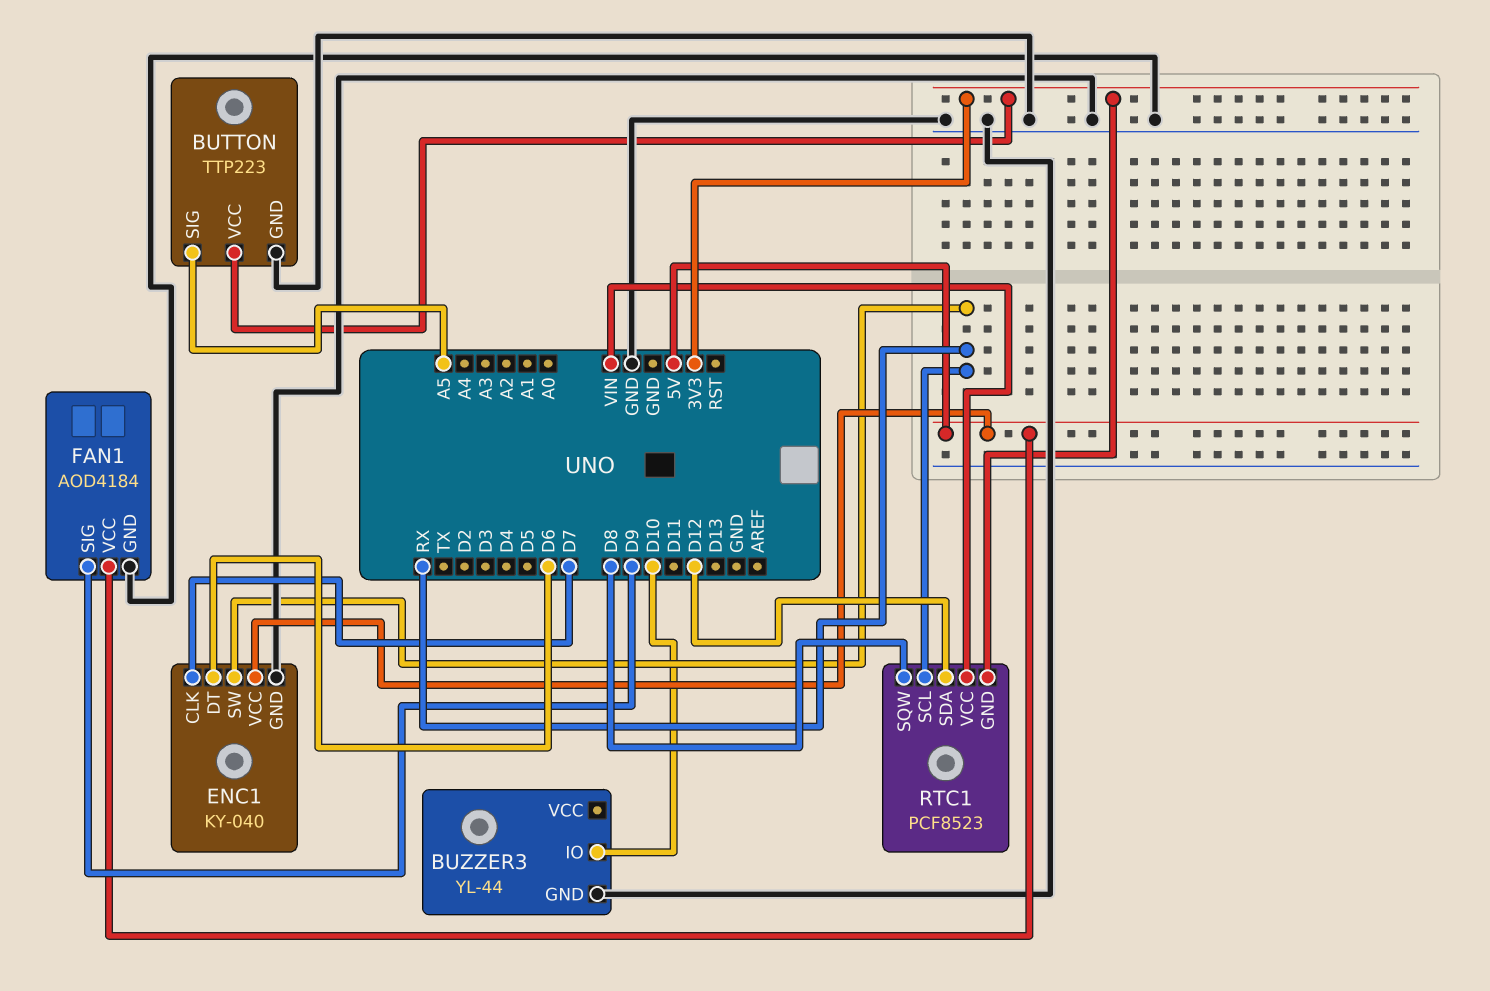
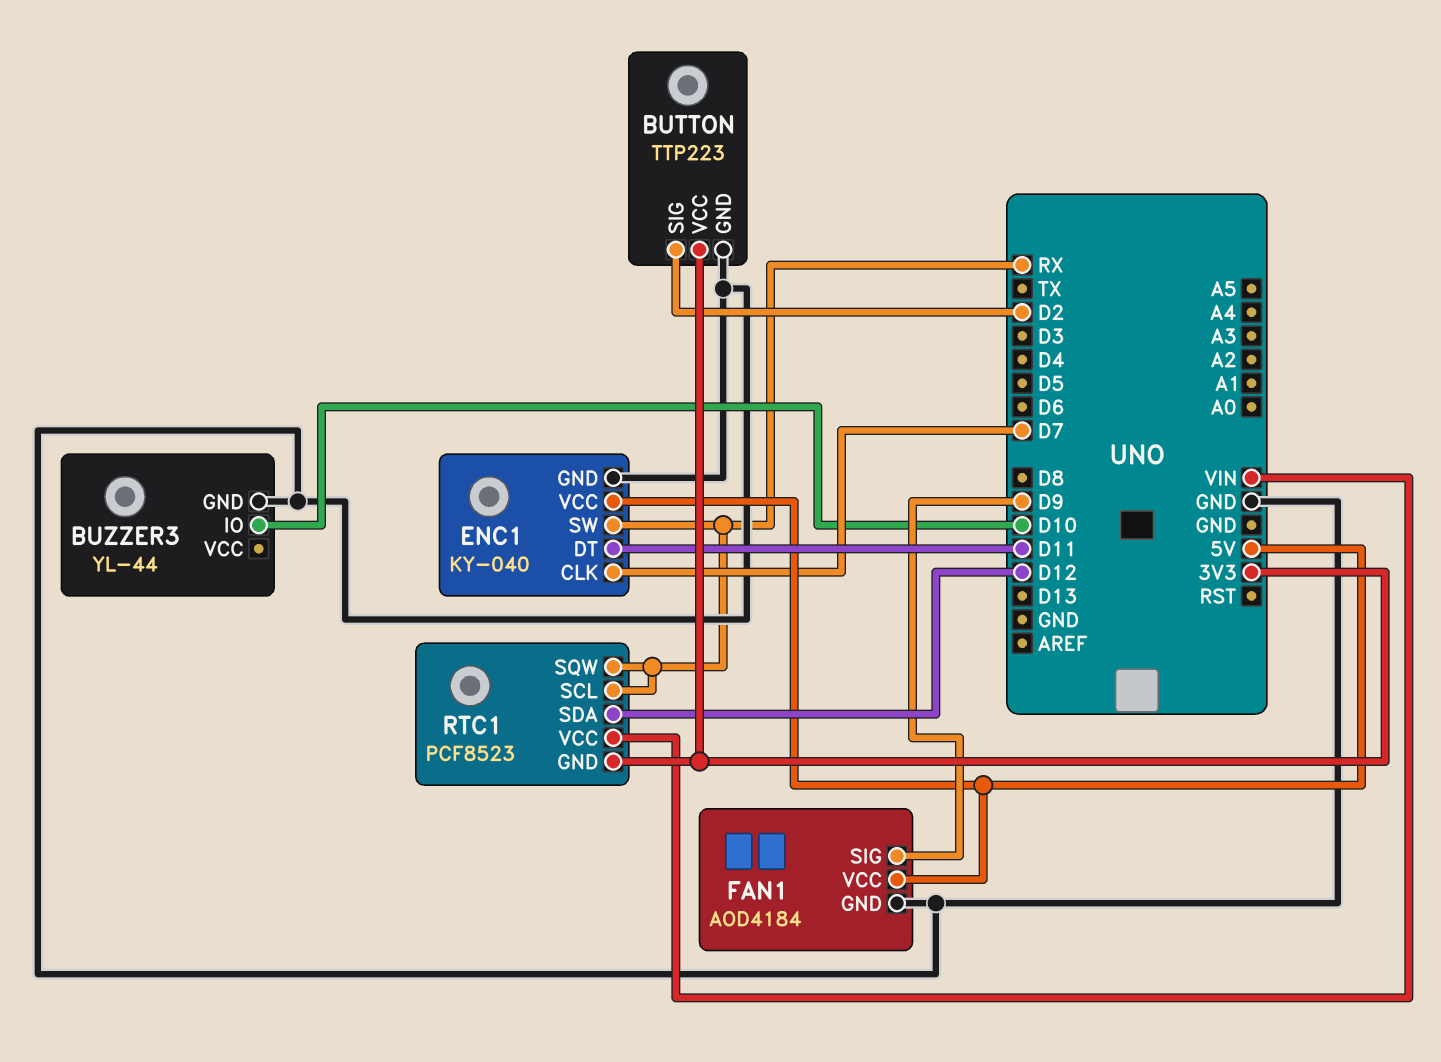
BUTTON pin SIG: A5 -> D2
ENC1 pin DT: D6 -> D11
RTC1 pin SQW: D8 -> RX

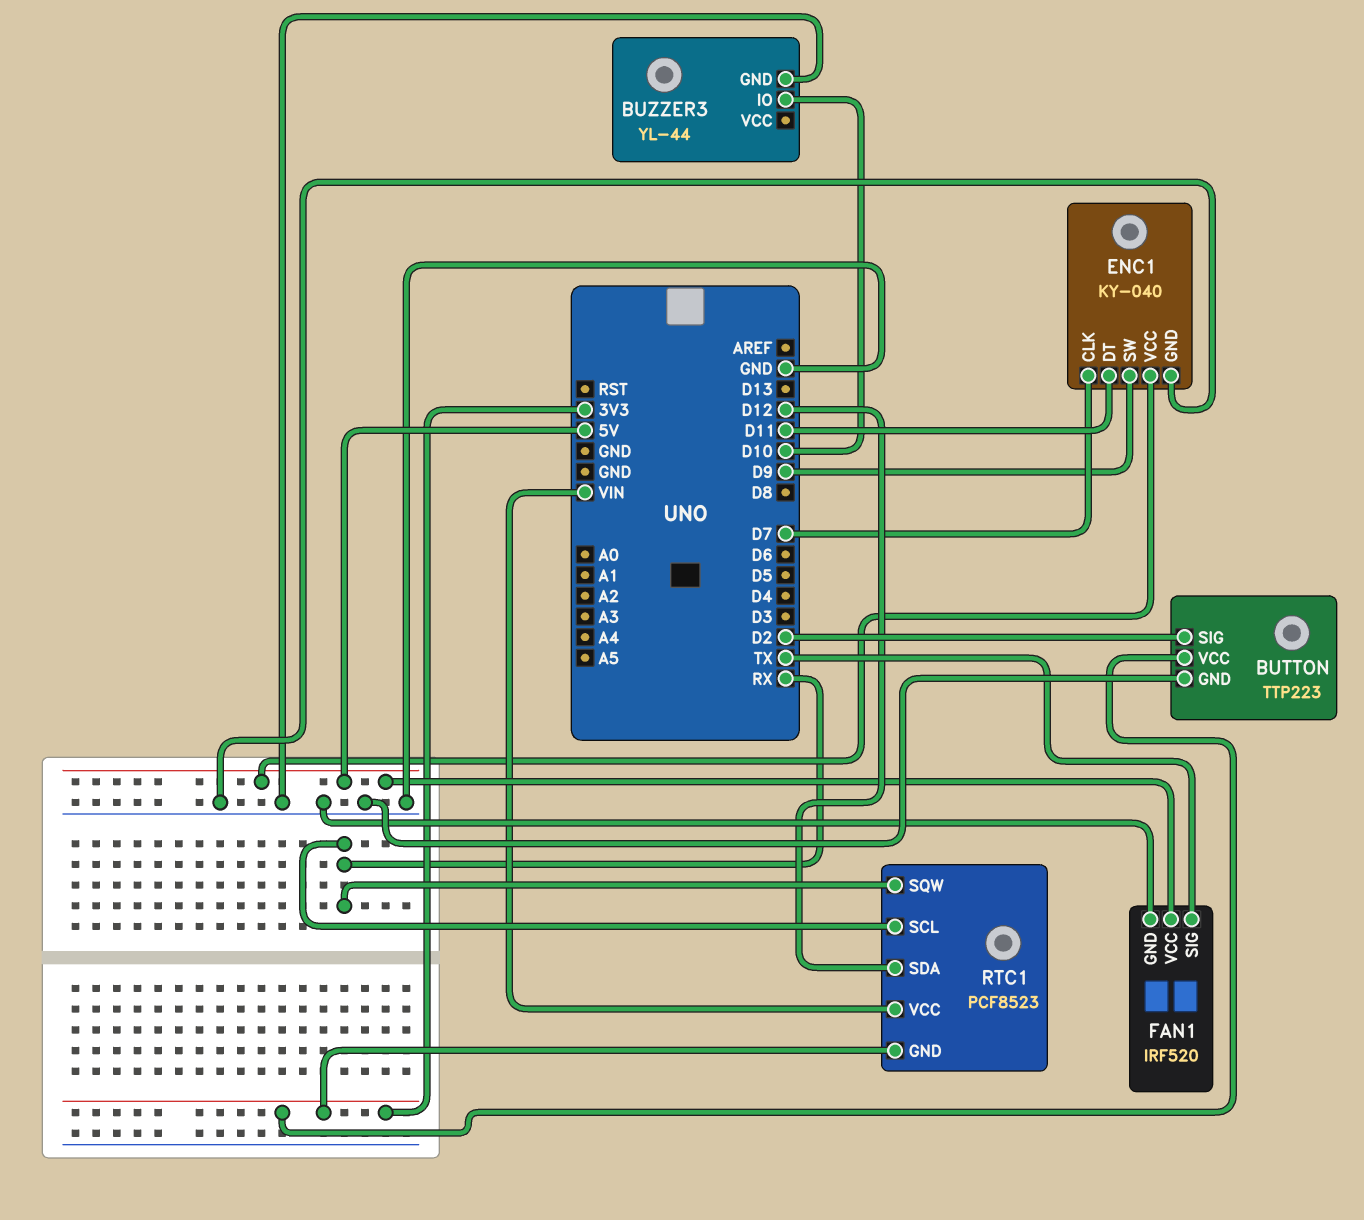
ENC1 pin SW: RX -> D9
FAN1: AOD4184 -> IRF520
FAN1 pin SIG: D9 -> TX

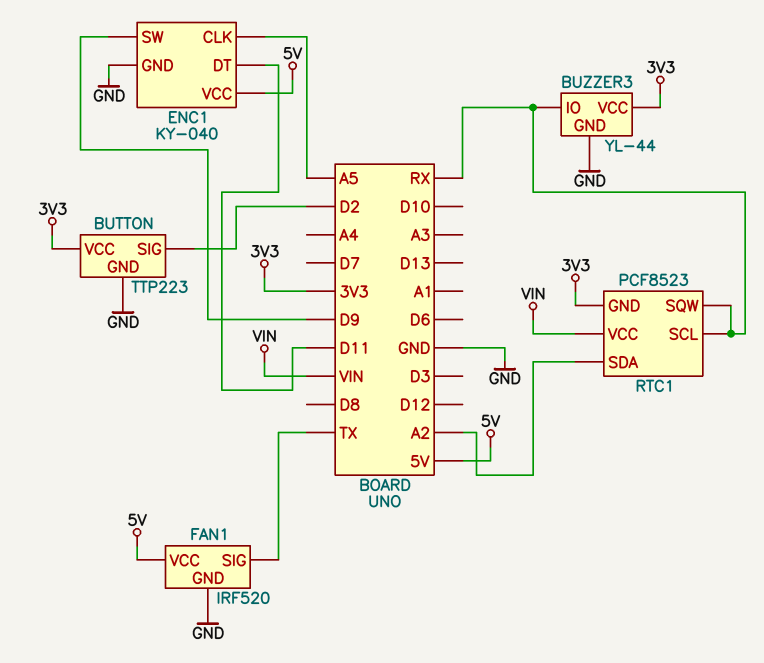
BUZZER3 pin IO: D10 -> RX
BUZZER3 pin VCC: none -> 3V3
ENC1 pin CLK: D7 -> A5
RTC1 pin SDA: D12 -> A2

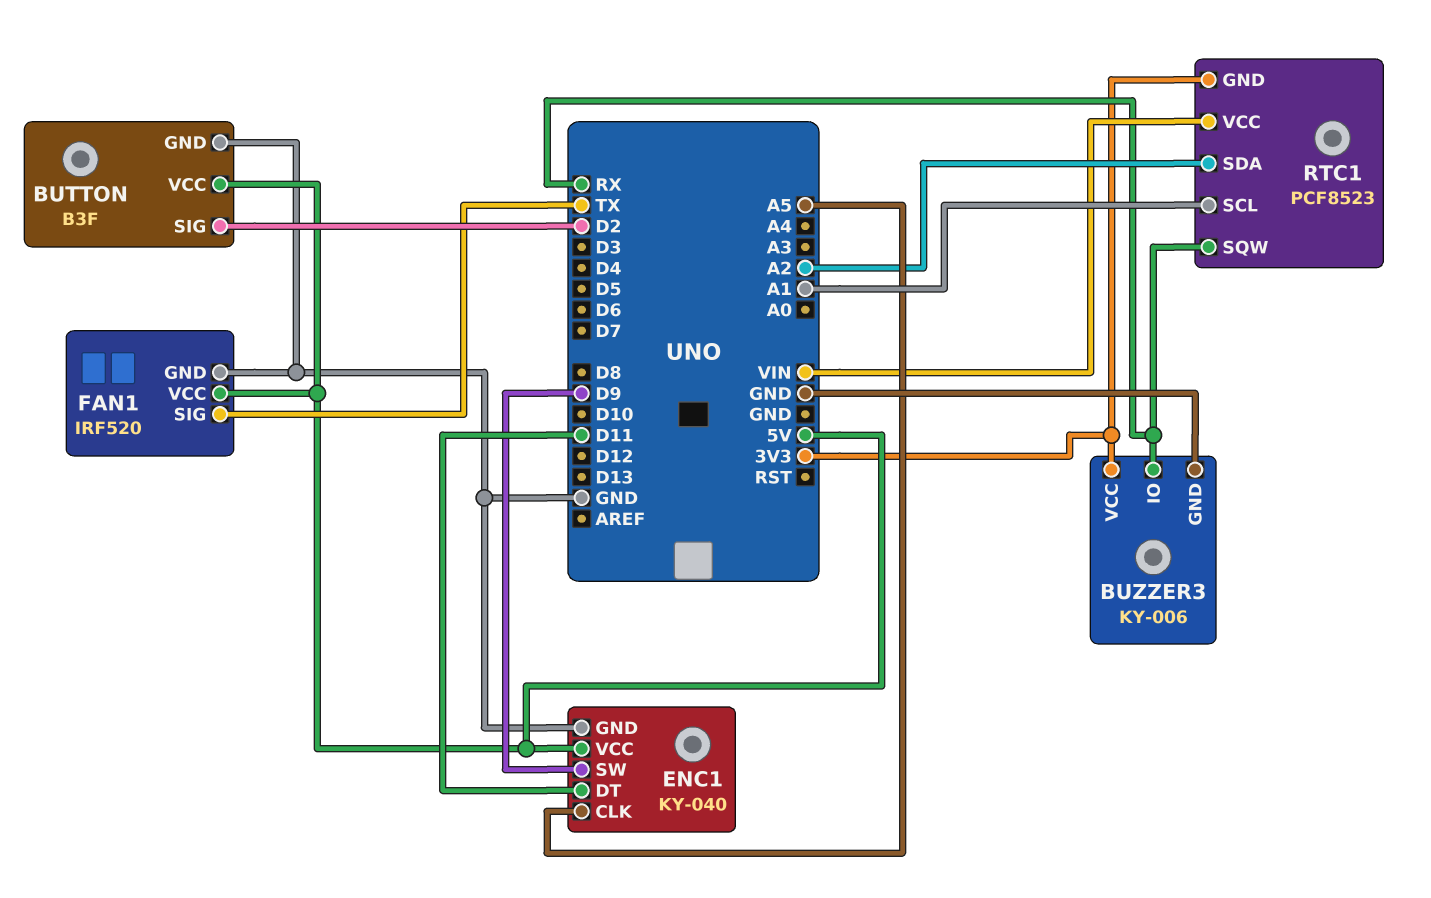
BUTTON: TTP223 -> B3F
BUTTON pin VCC: 3V3 -> 5V
BUZZER3: YL-44 -> KY-006
RTC1 pin SCL: RX -> A1

